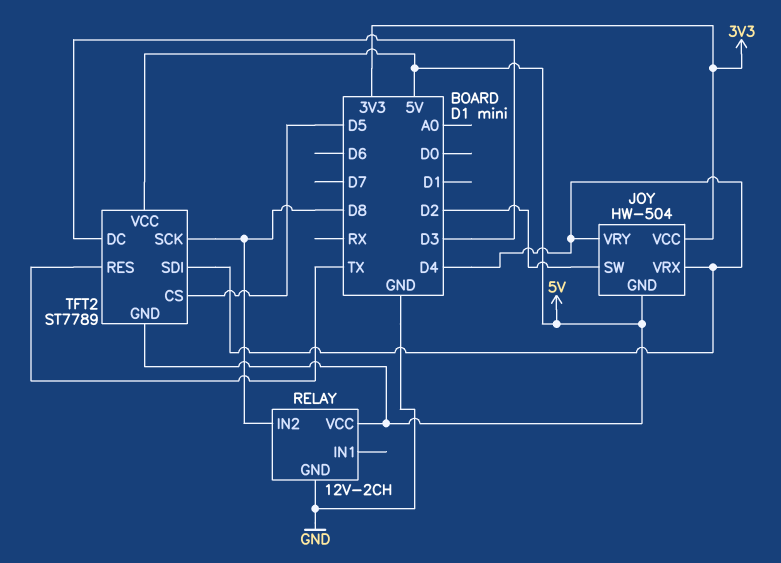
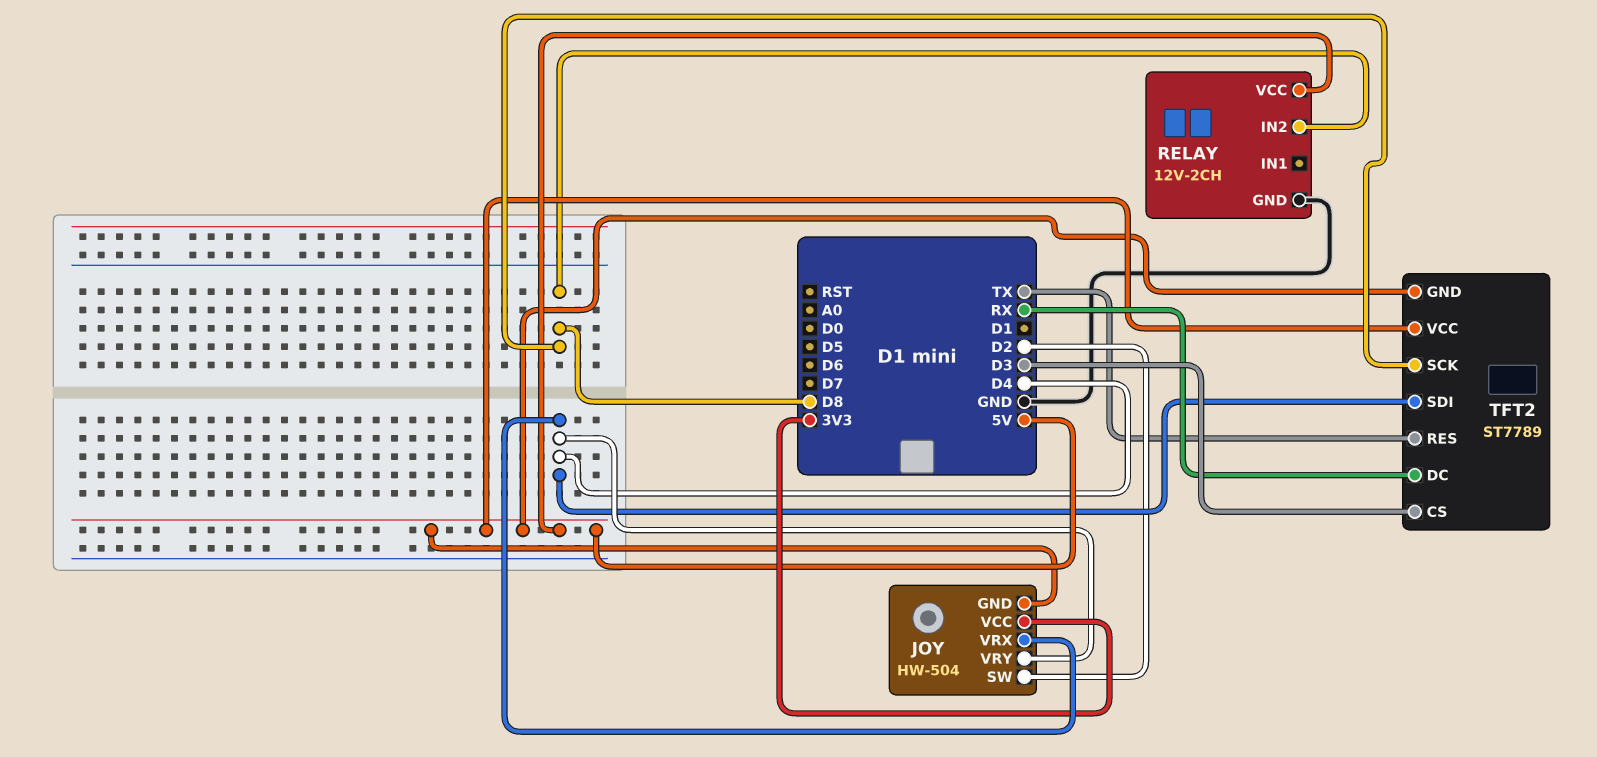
TFT2 pin CS: D5 -> D3
TFT2 pin DC: D3 -> RX

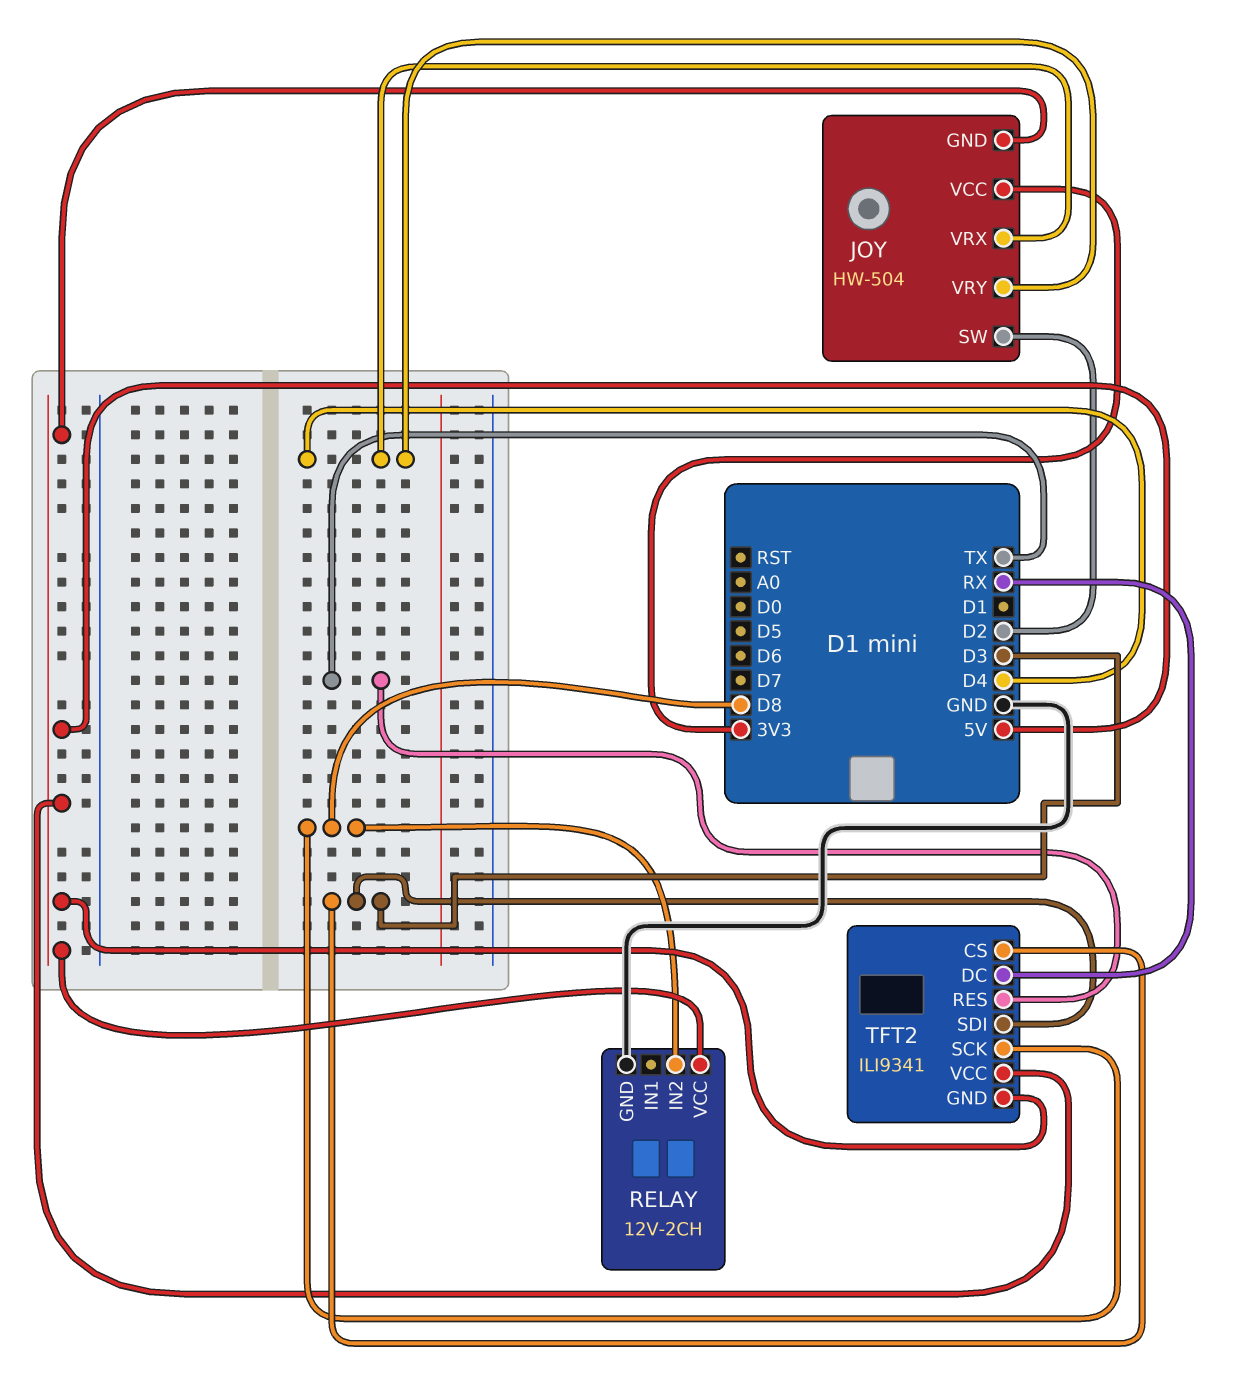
TFT2: ST7789 -> ILI9341
TFT2 pin SDI: D4 -> D3

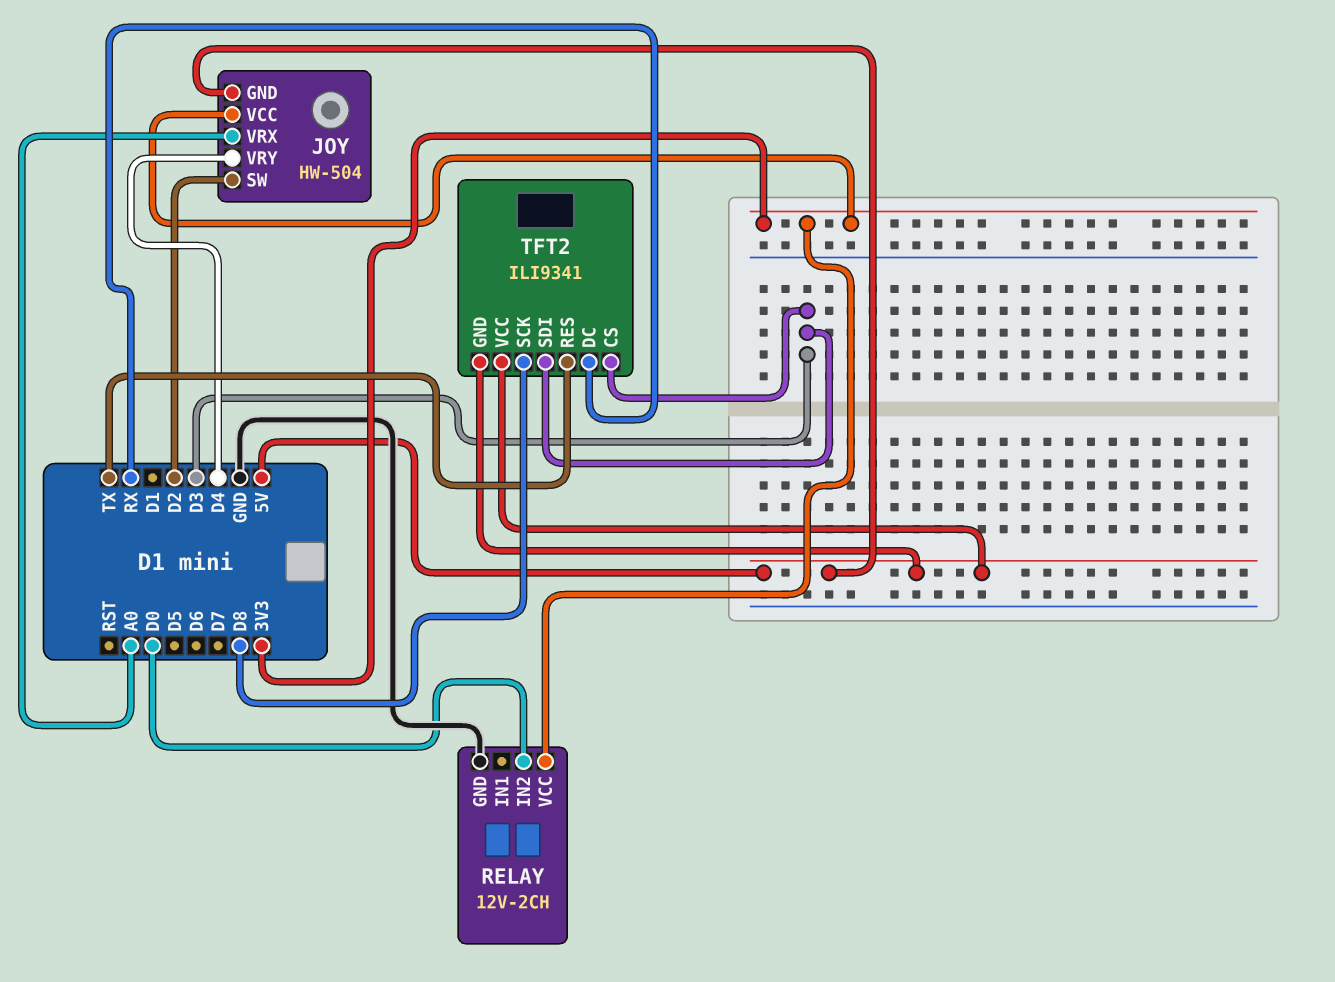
JOY pin VRX: D4 -> A0
RELAY pin IN2: D8 -> D0
RELAY pin VCC: 5V -> 3V3

